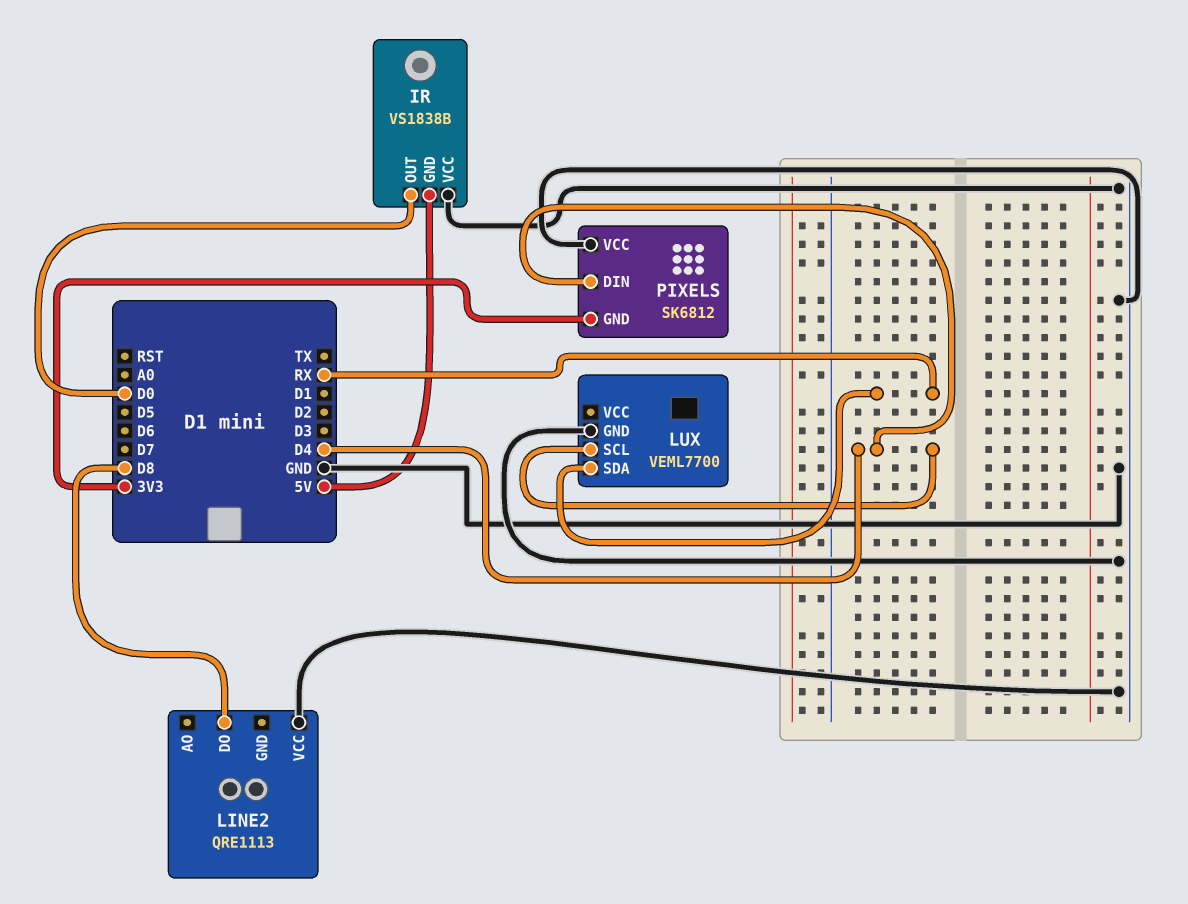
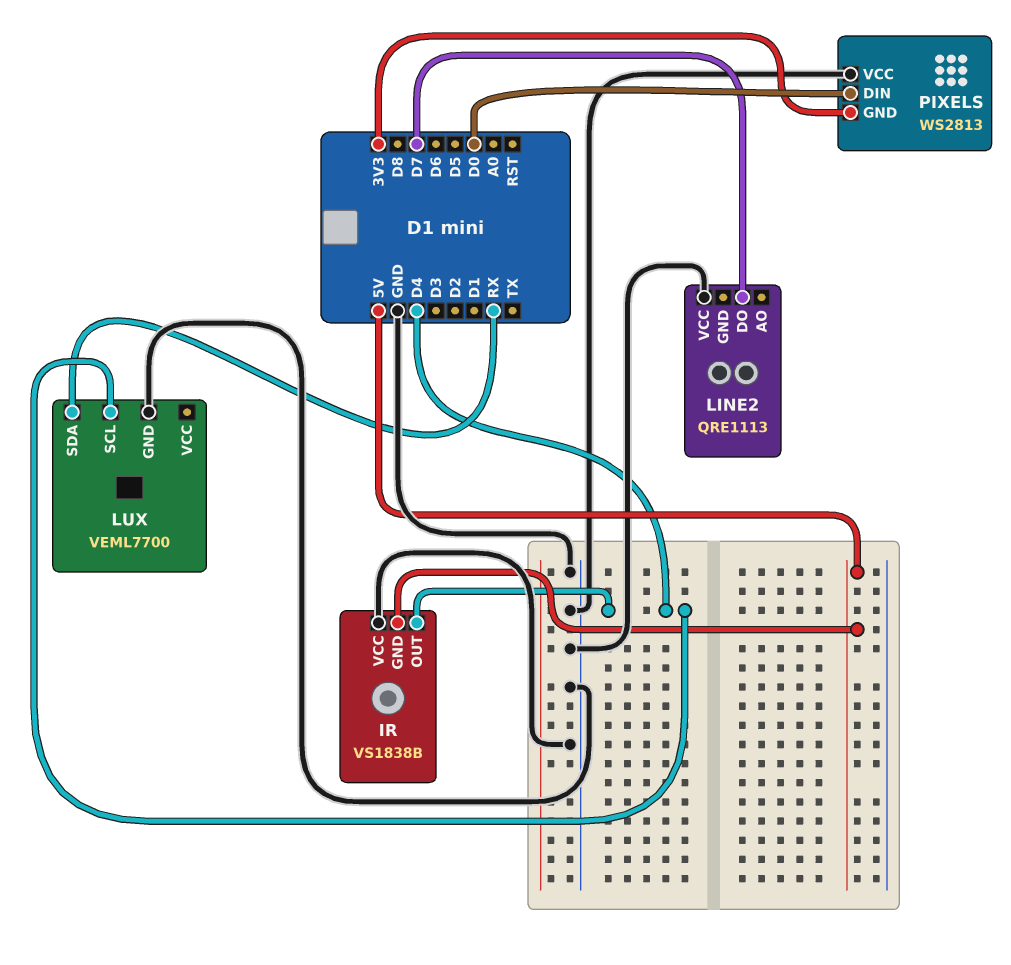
IR pin OUT: D0 -> D4
LINE2 pin DO: D8 -> D7
PIXELS: SK6812 -> WS2813
PIXELS pin DIN: D4 -> D0

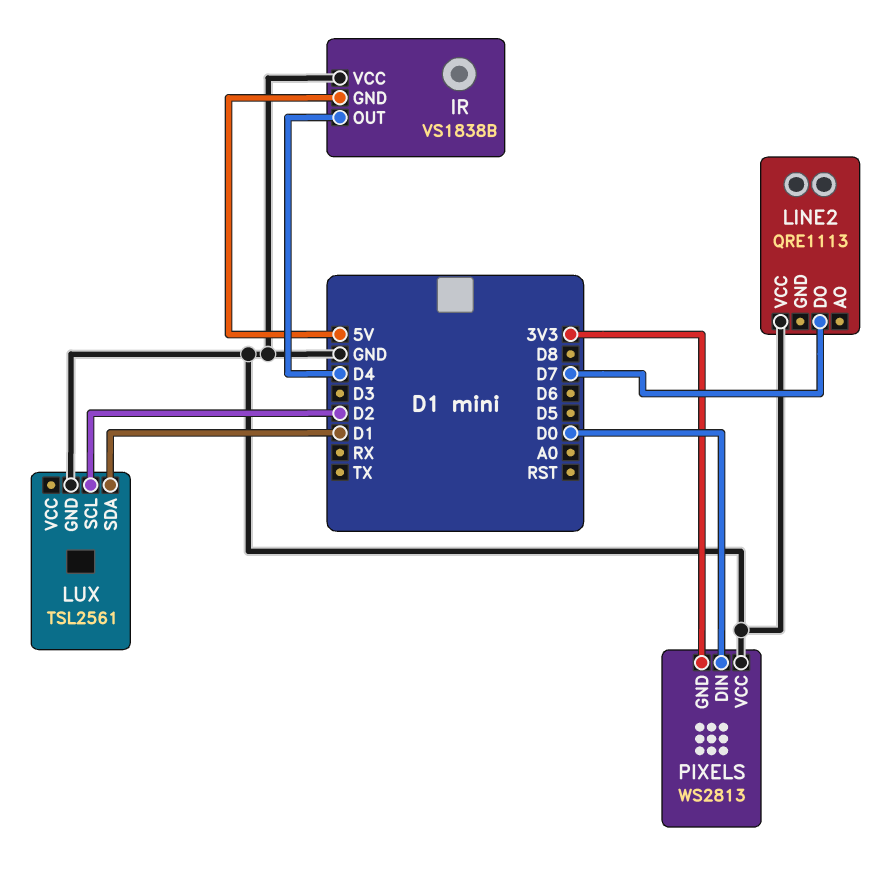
LUX: VEML7700 -> TSL2561
LUX pin SCL: D4 -> D2
LUX pin SDA: RX -> D1

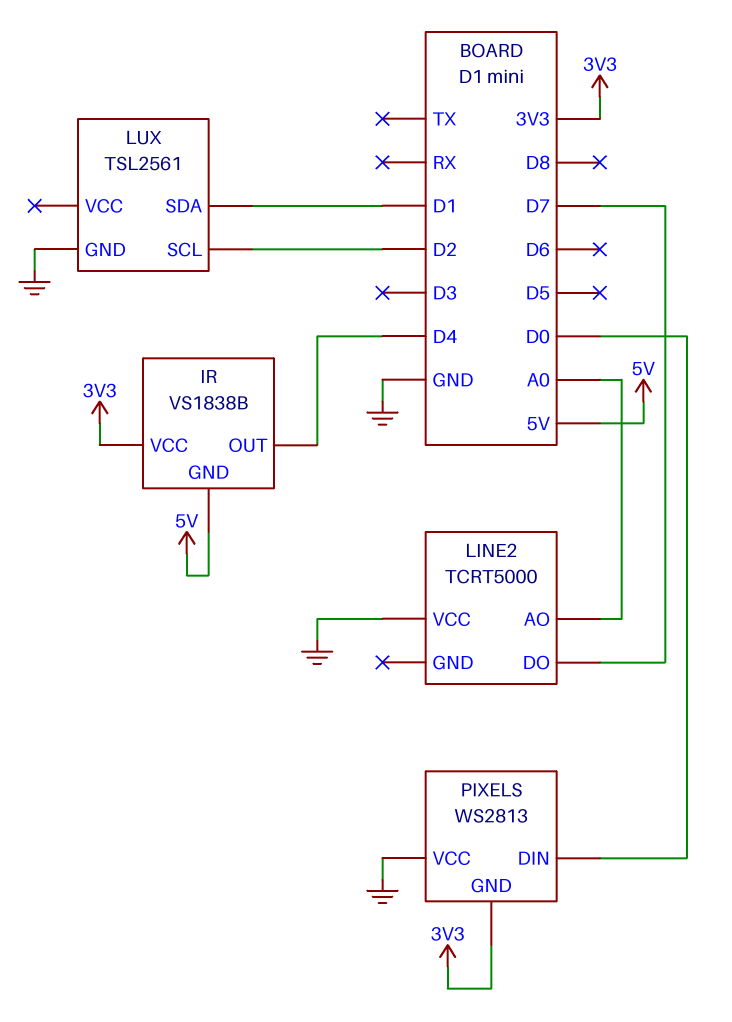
IR pin VCC: GND -> 3V3
LINE2: QRE1113 -> TCRT5000
LINE2 pin AO: none -> A0

